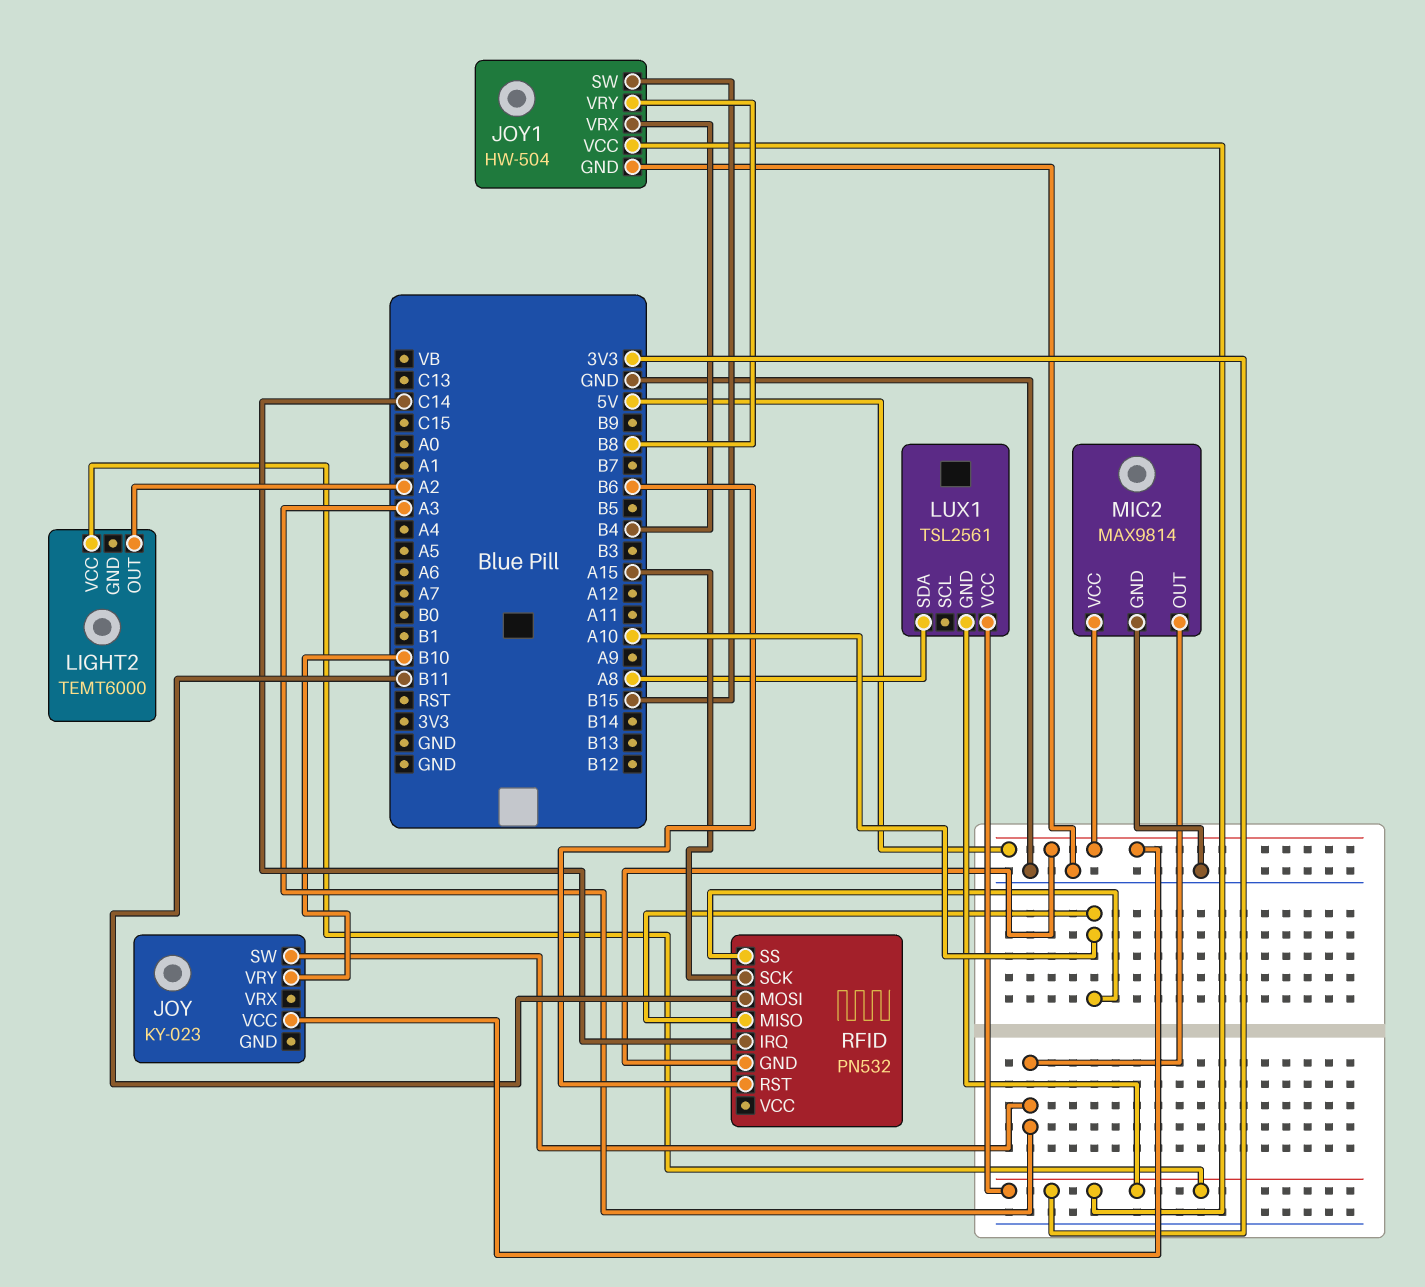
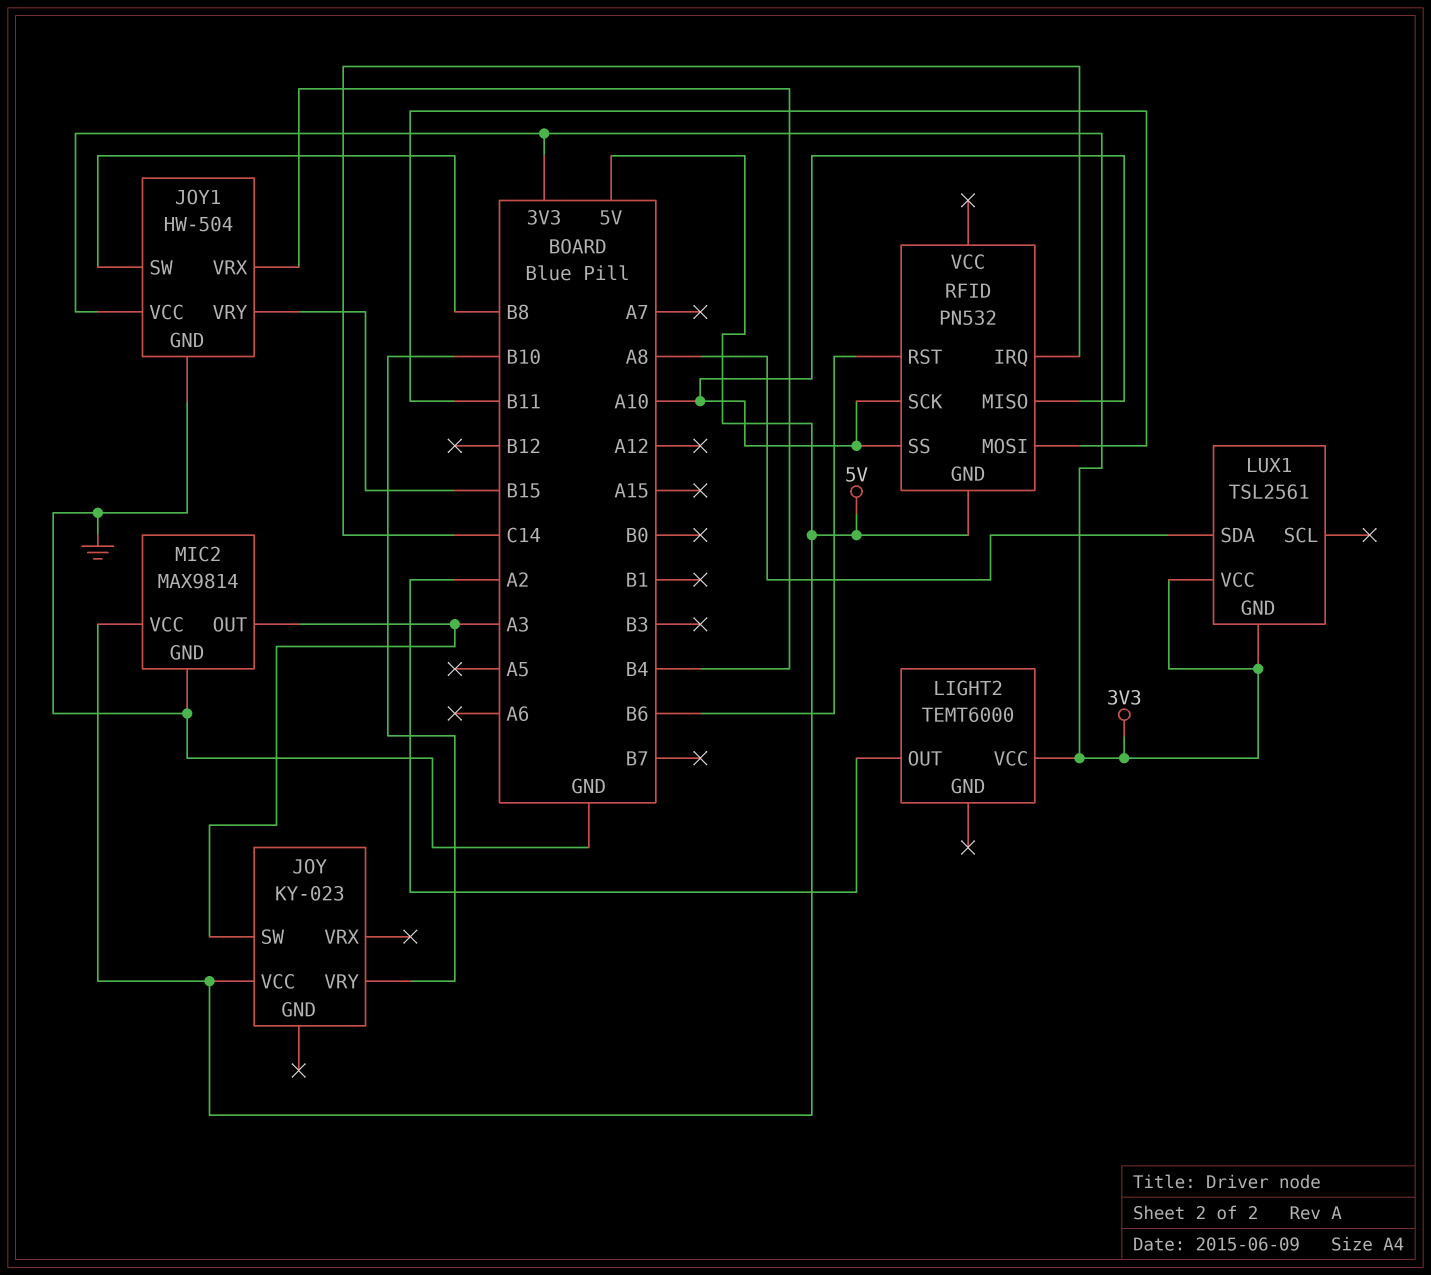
JOY1 pin SW: B15 -> B8
JOY1 pin VRY: B8 -> B15
RFID pin SCK: A15 -> A10

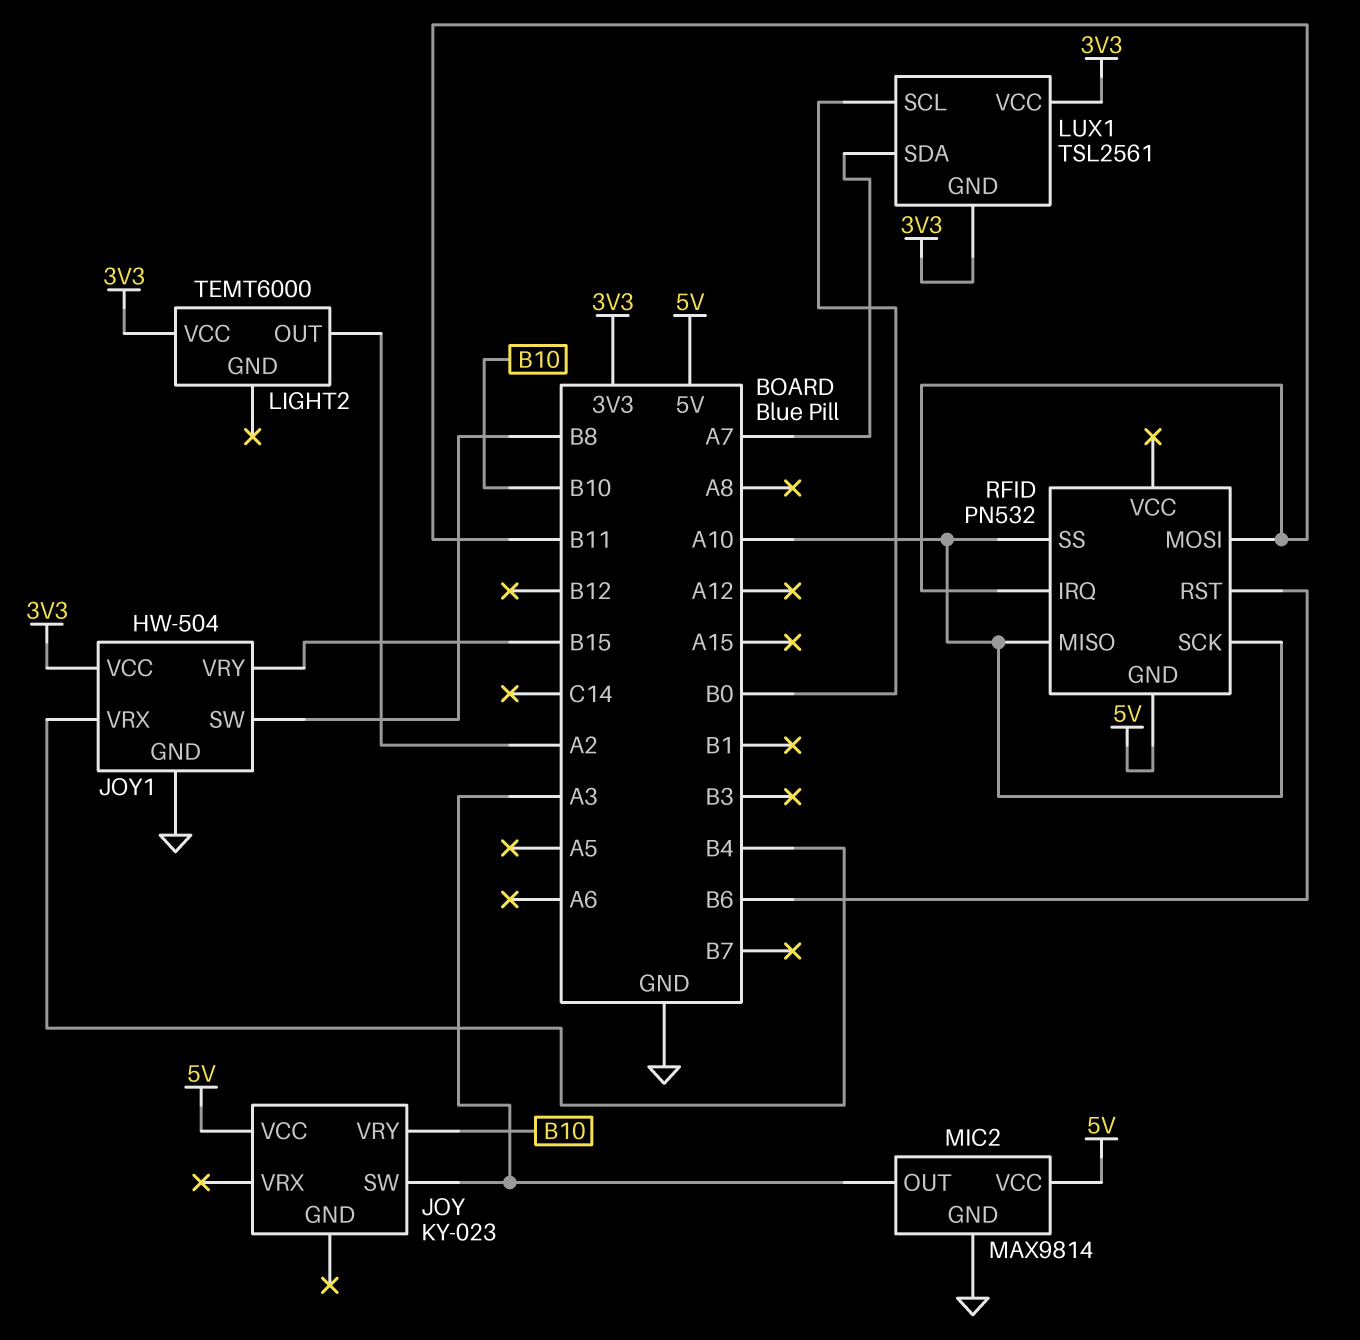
LUX1 pin SCL: none -> B0
LUX1 pin SDA: A8 -> A7
RFID pin IRQ: C14 -> B11

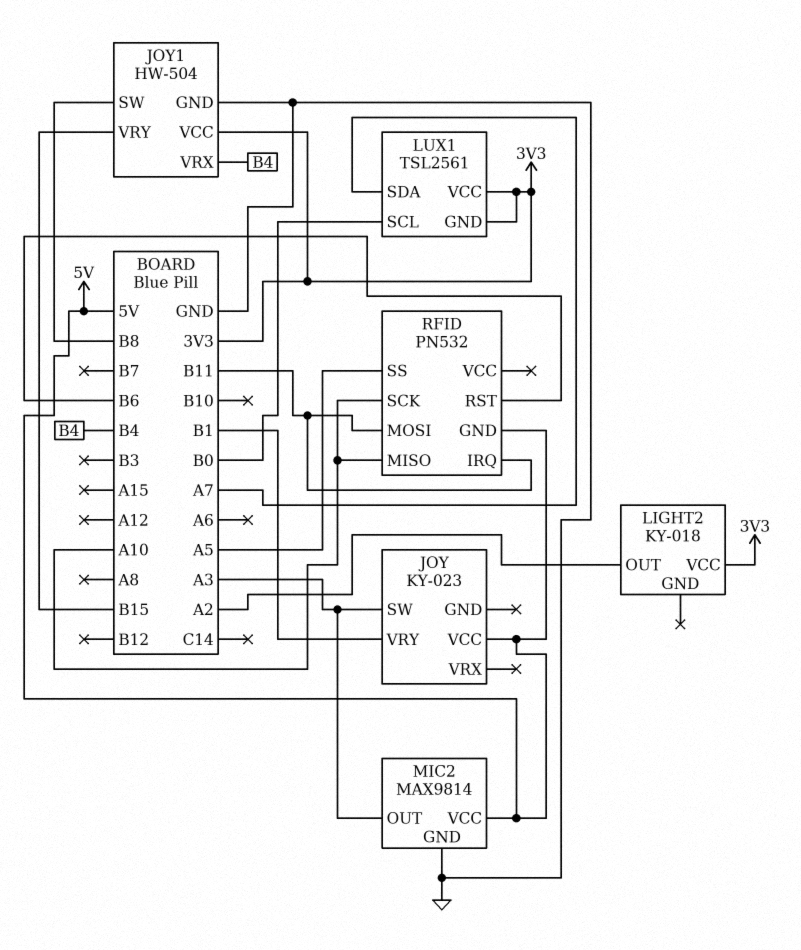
JOY pin VRY: B10 -> B1
LIGHT2: TEMT6000 -> KY-018
RFID pin SS: A10 -> A5

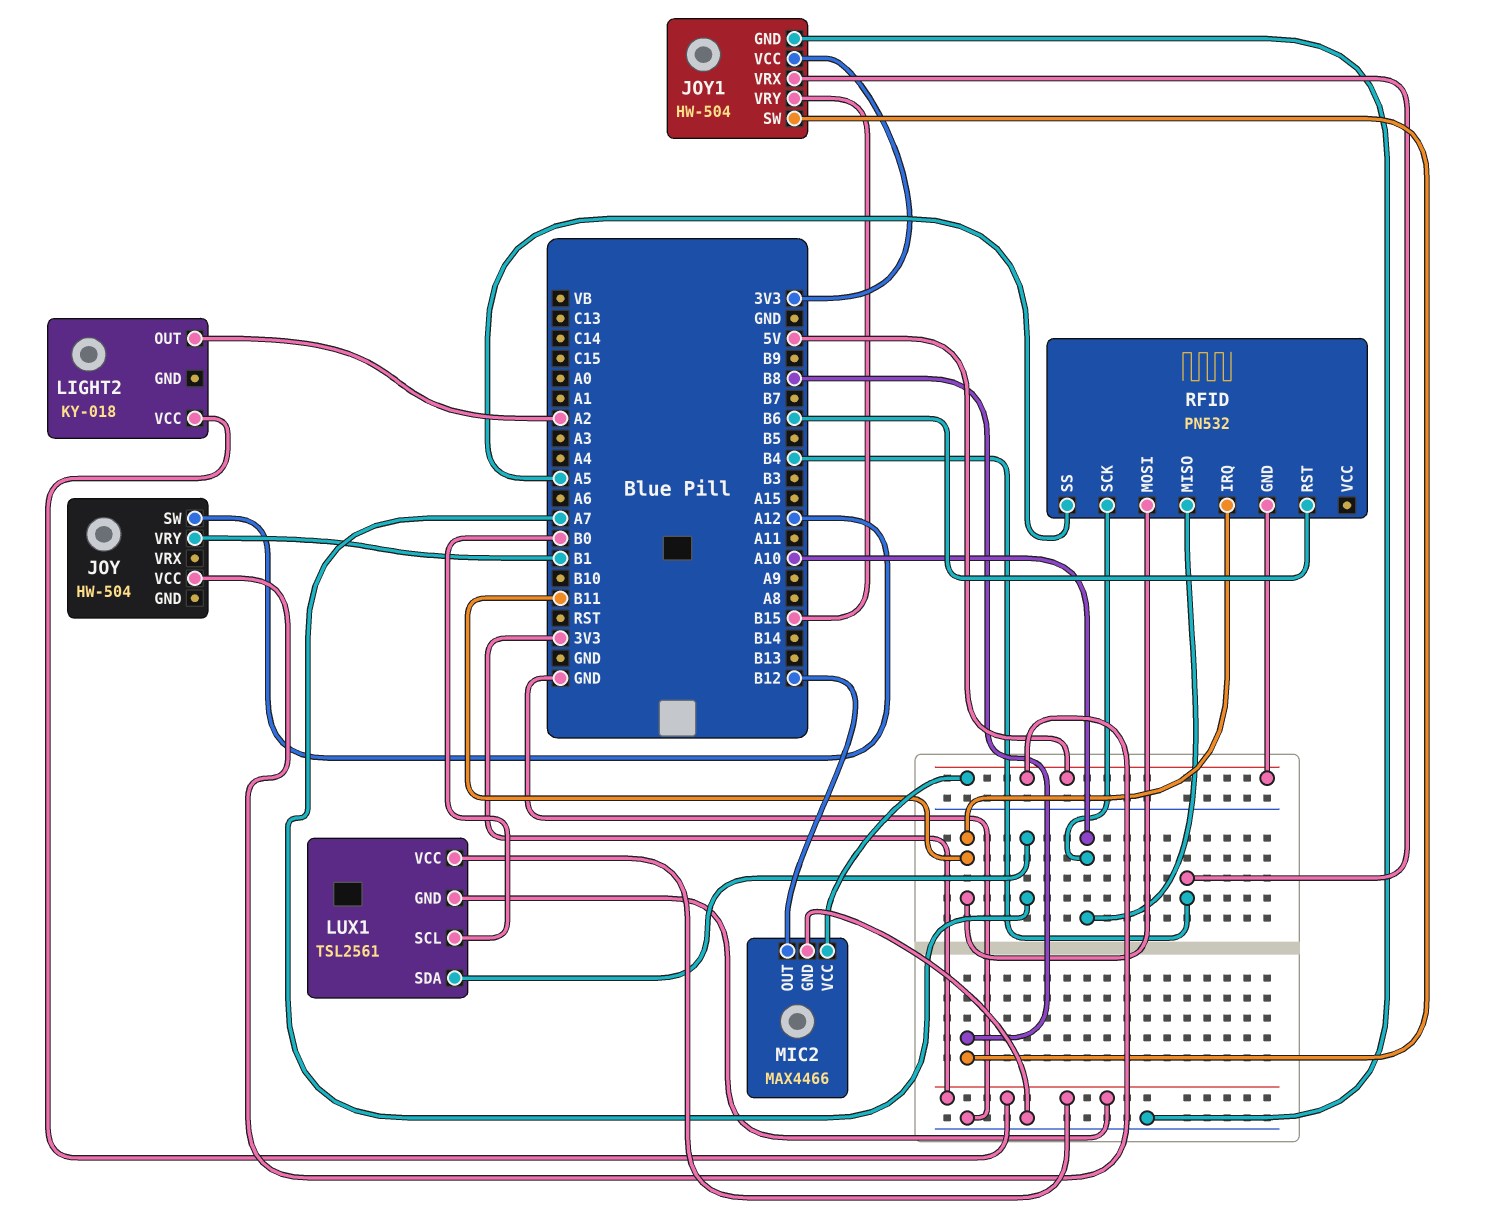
JOY: KY-023 -> HW-504
JOY pin SW: A3 -> A12
MIC2: MAX9814 -> MAX4466
MIC2 pin OUT: A3 -> B12

